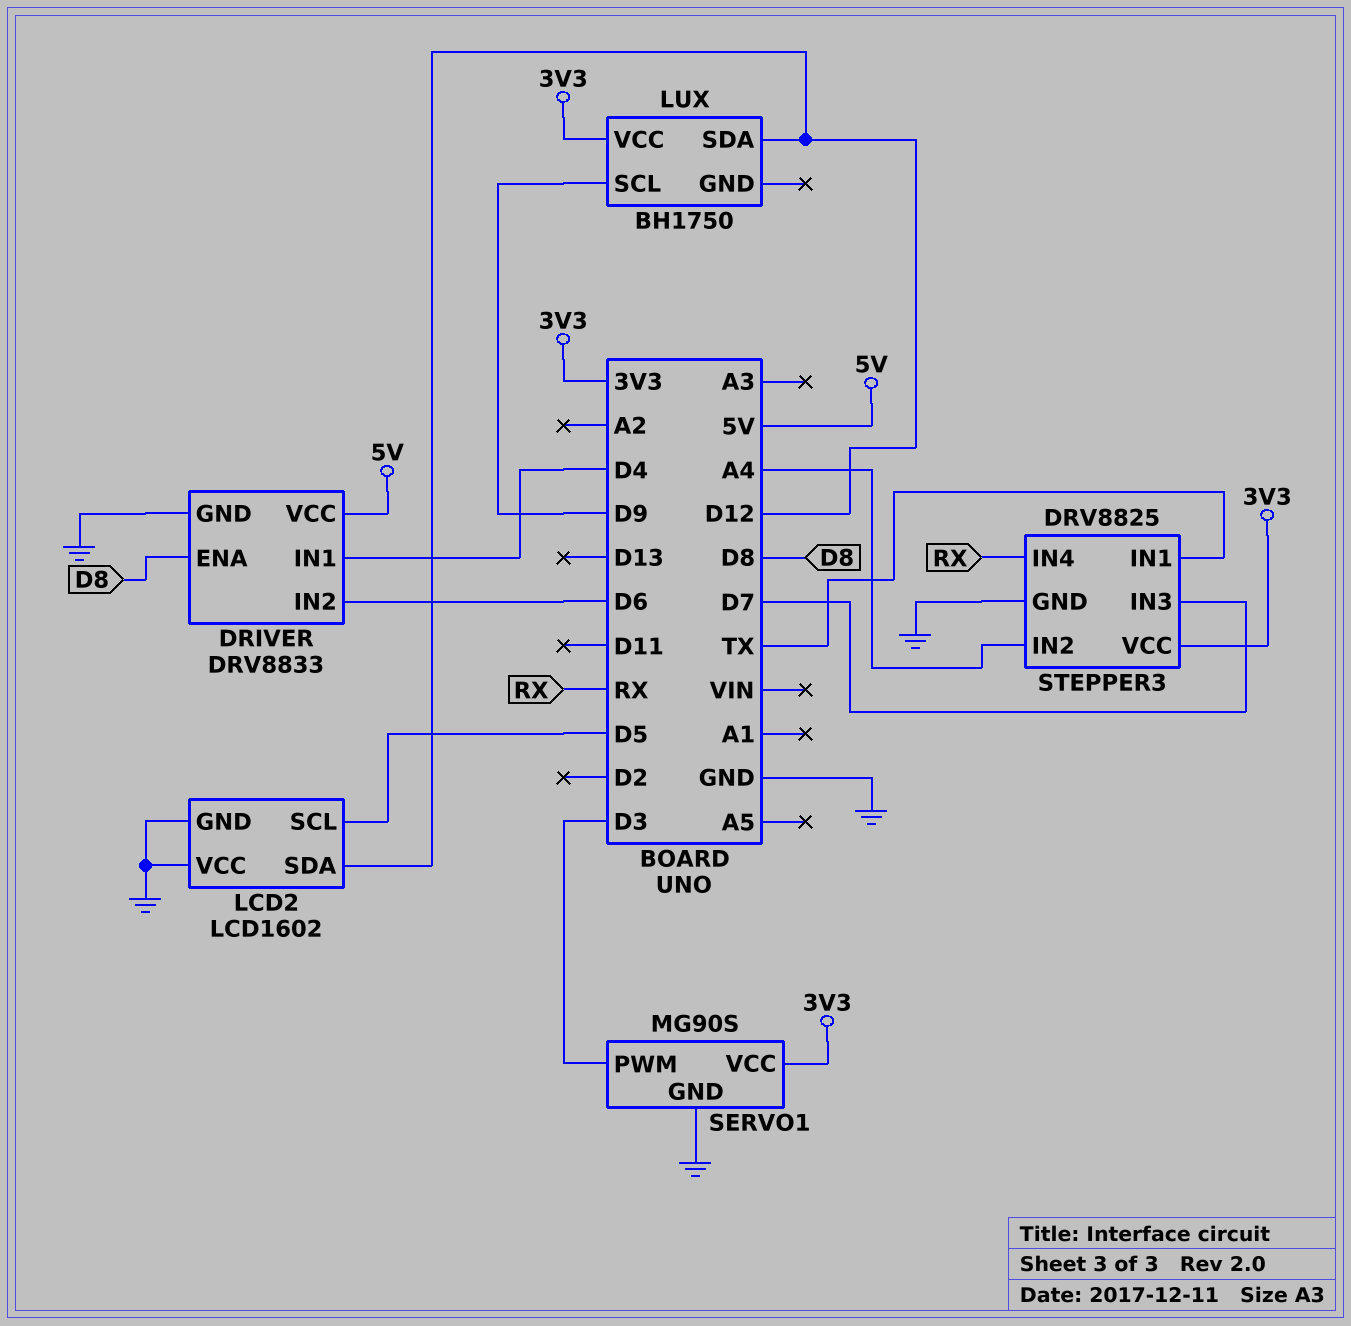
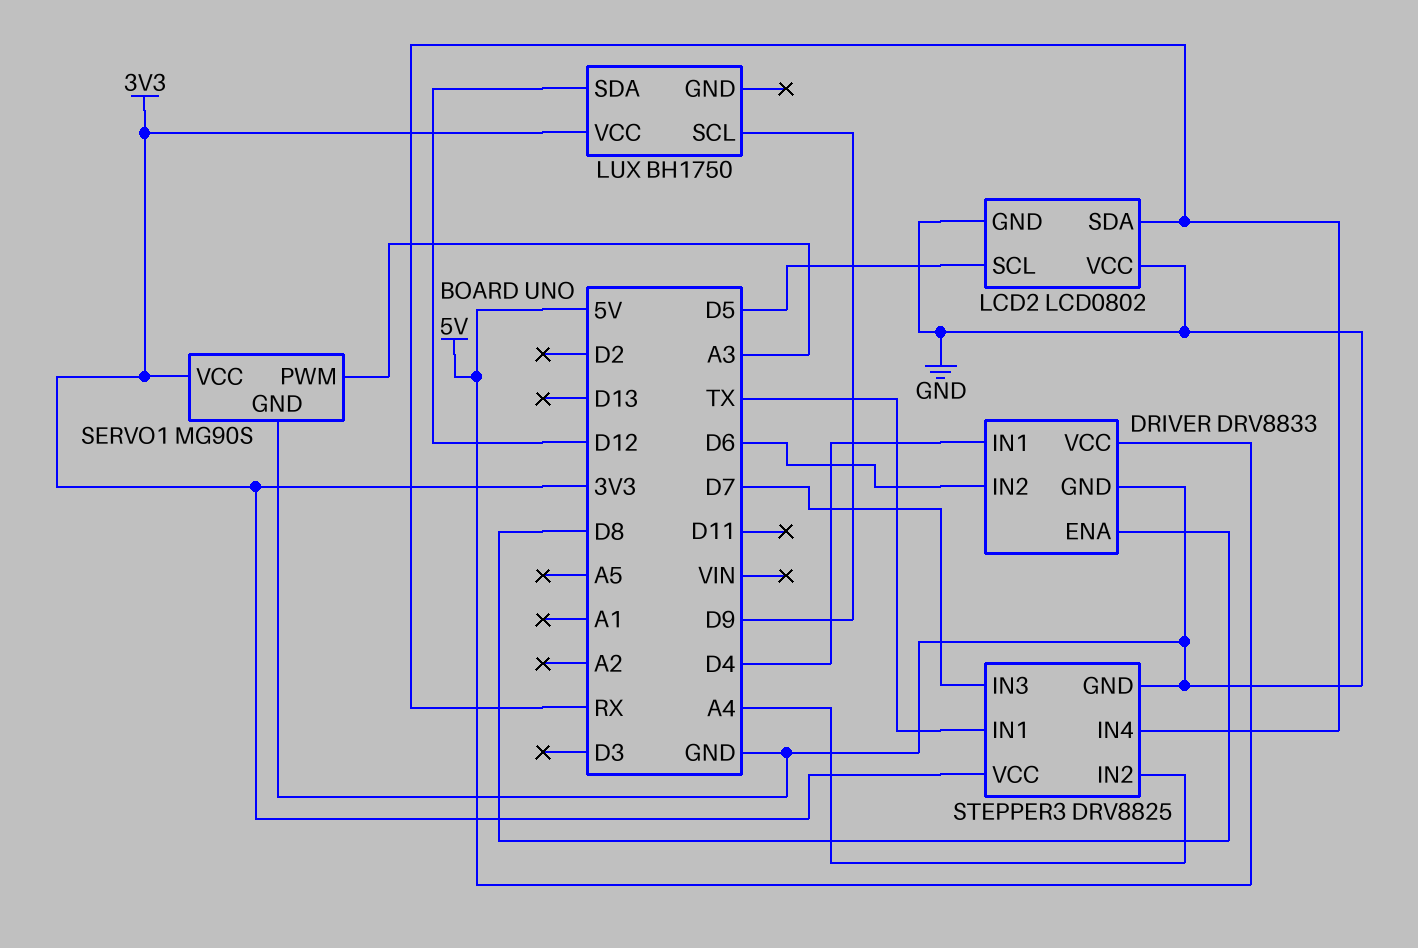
LCD2: LCD1602 -> LCD0802
LCD2 pin SDA: D12 -> RX
SERVO1 pin PWM: D3 -> A3

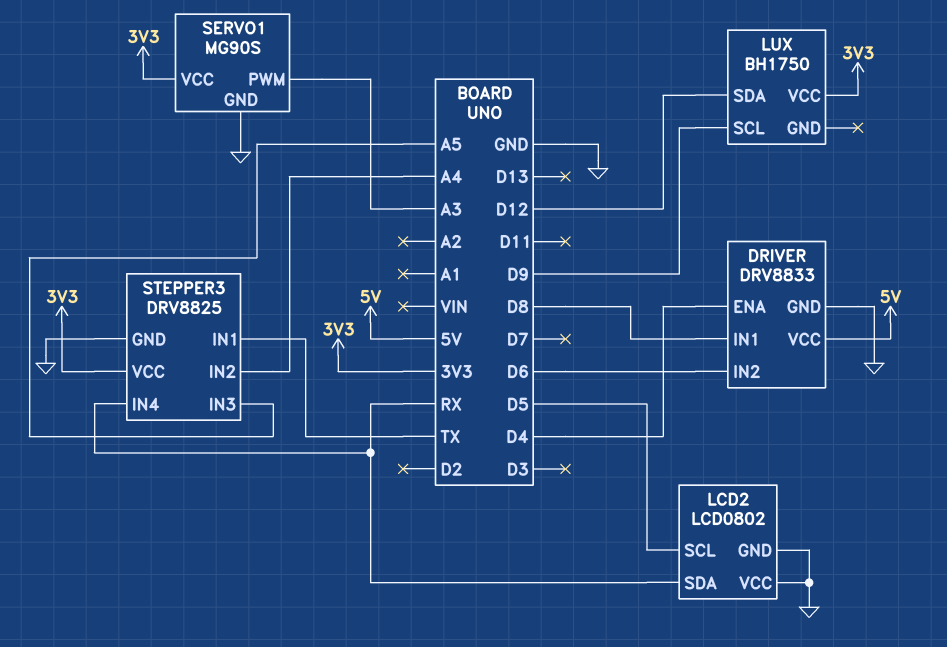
DRIVER pin ENA: D8 -> D4
DRIVER pin IN1: D4 -> D8
STEPPER3 pin IN3: D7 -> A5

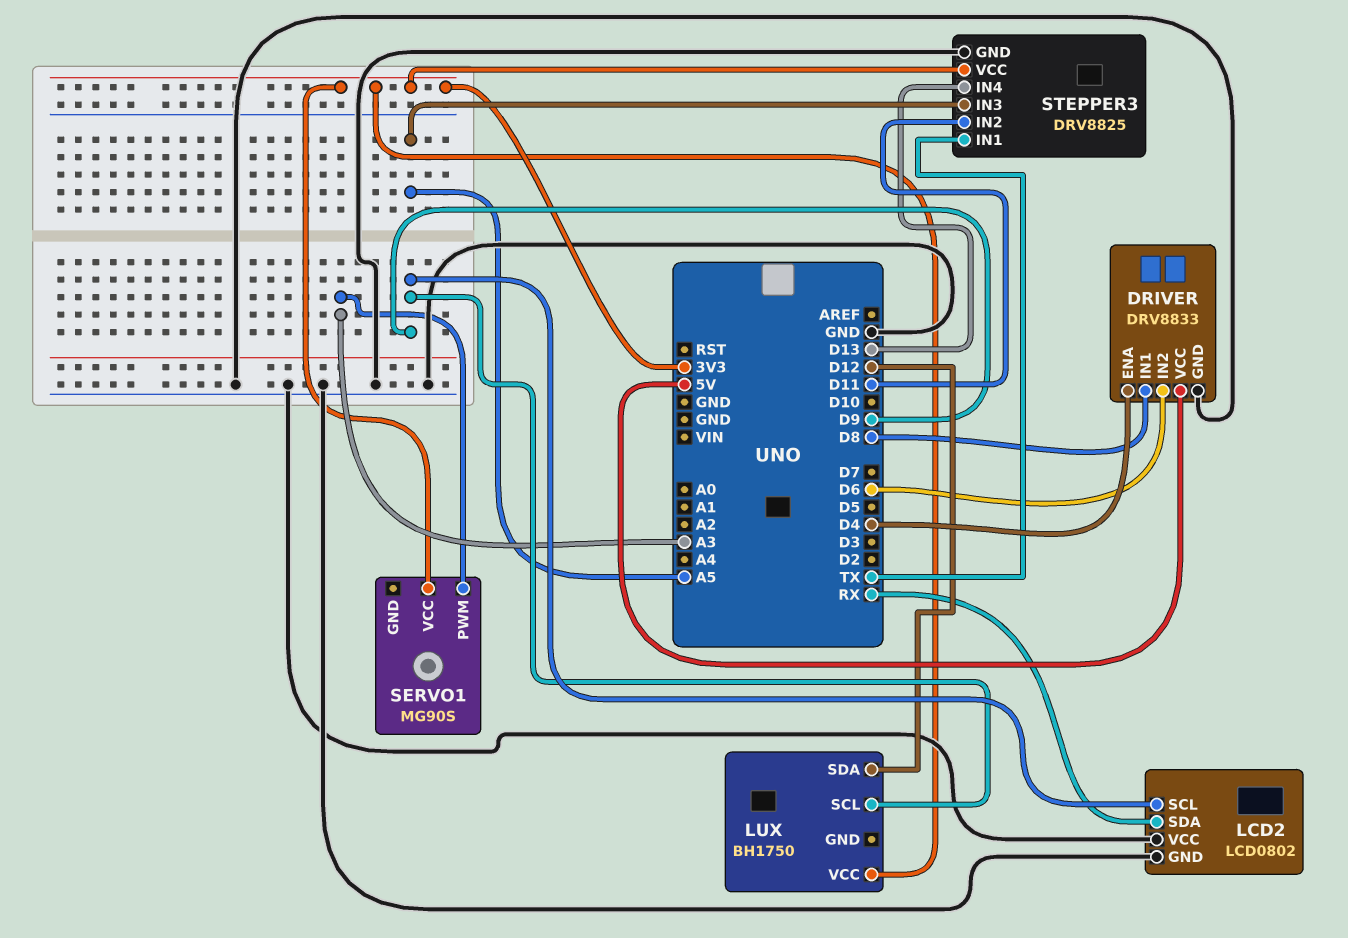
LCD2 pin SCL: D5 -> D9
SERVO1 pin GND: GND -> none
STEPPER3 pin IN2: A4 -> D11
STEPPER3 pin IN4: RX -> D13

